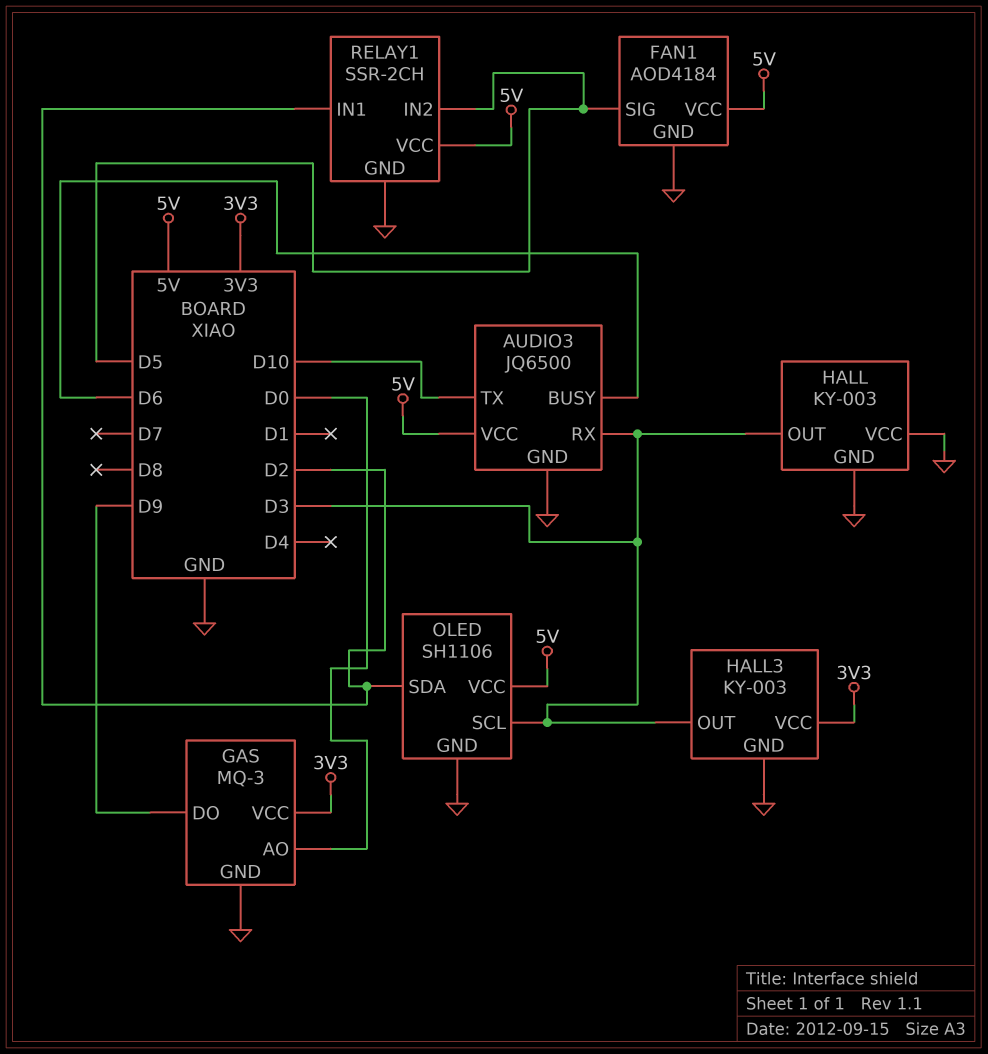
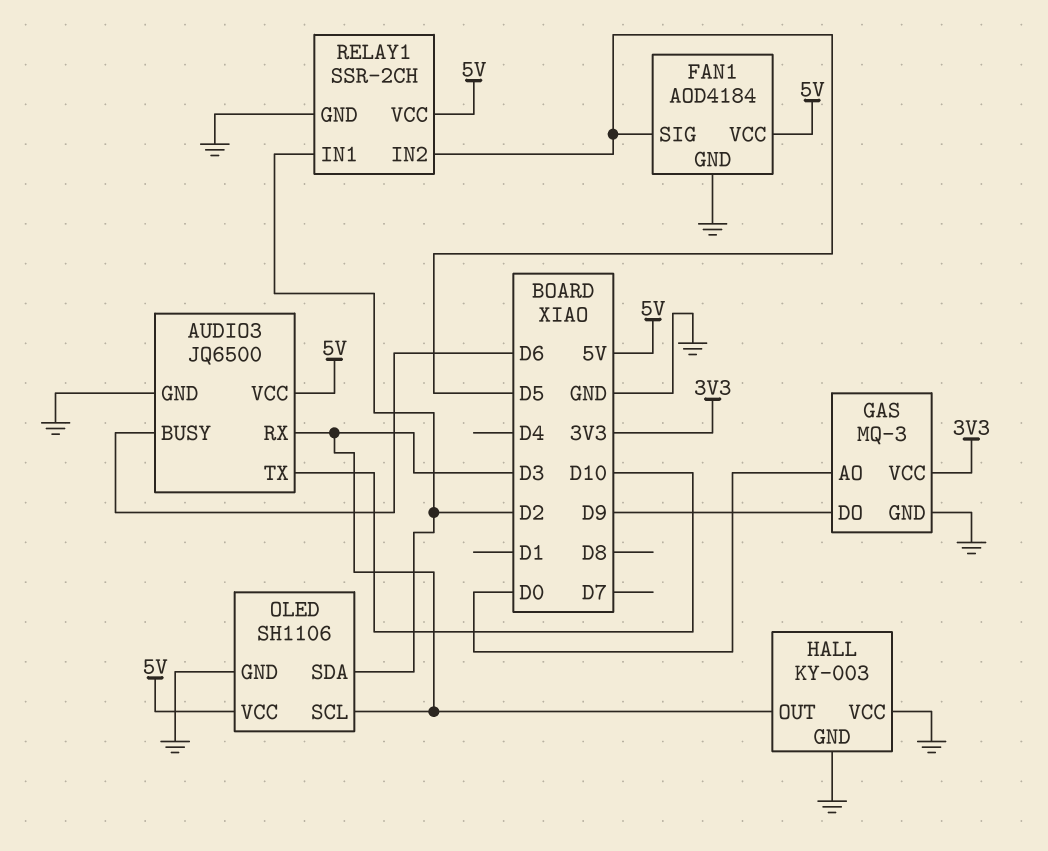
HALL3: KY-003 -> none
HALL3 pin GND: GND -> none
HALL3 pin OUT: D3 -> none
HALL3 pin VCC: 3V3 -> none

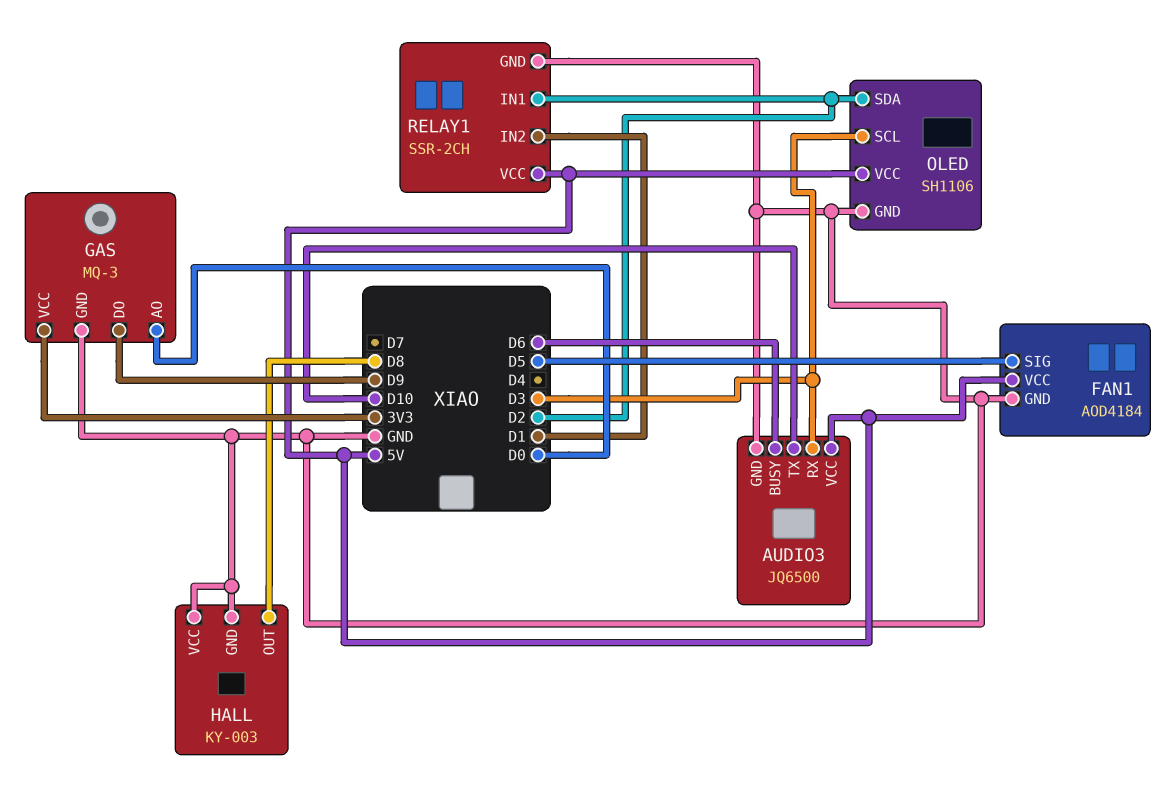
HALL pin OUT: D3 -> D8
RELAY1 pin IN2: D5 -> D1

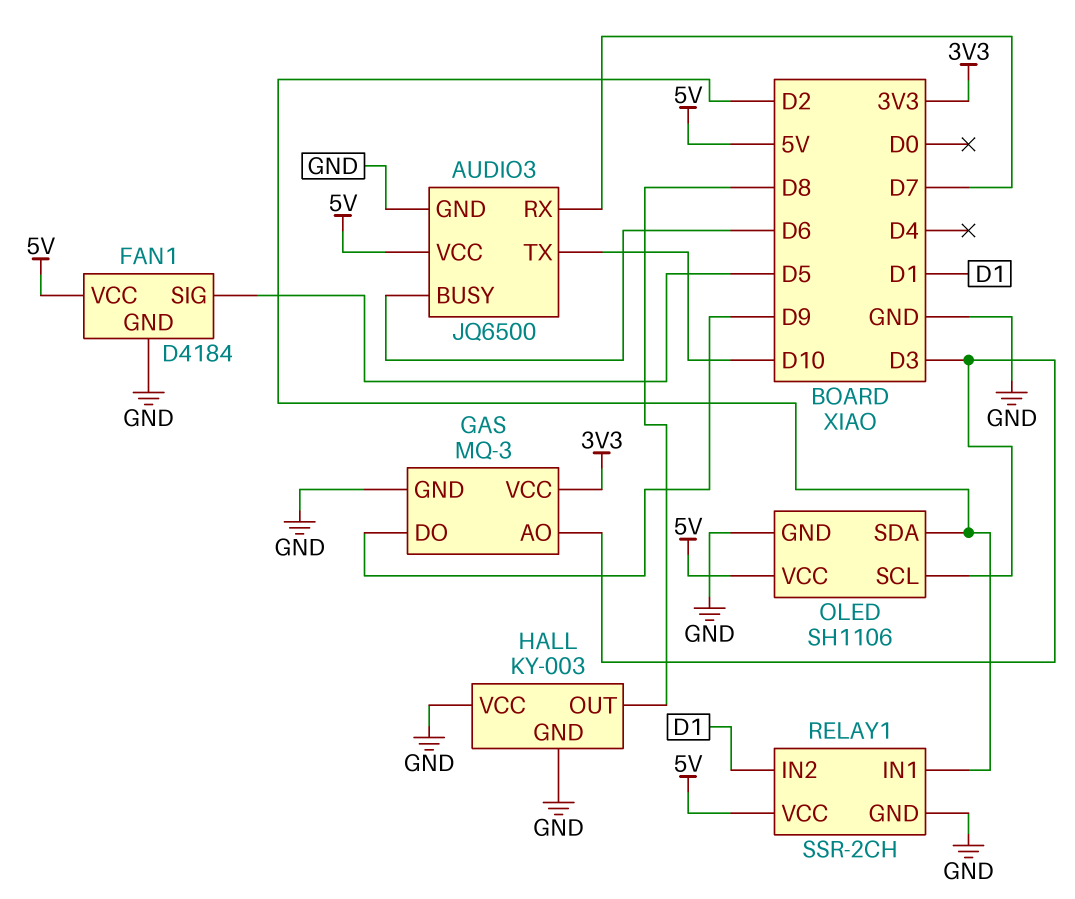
AUDIO3 pin RX: D3 -> D7
FAN1: AOD4184 -> D4184
GAS pin AO: D0 -> D3

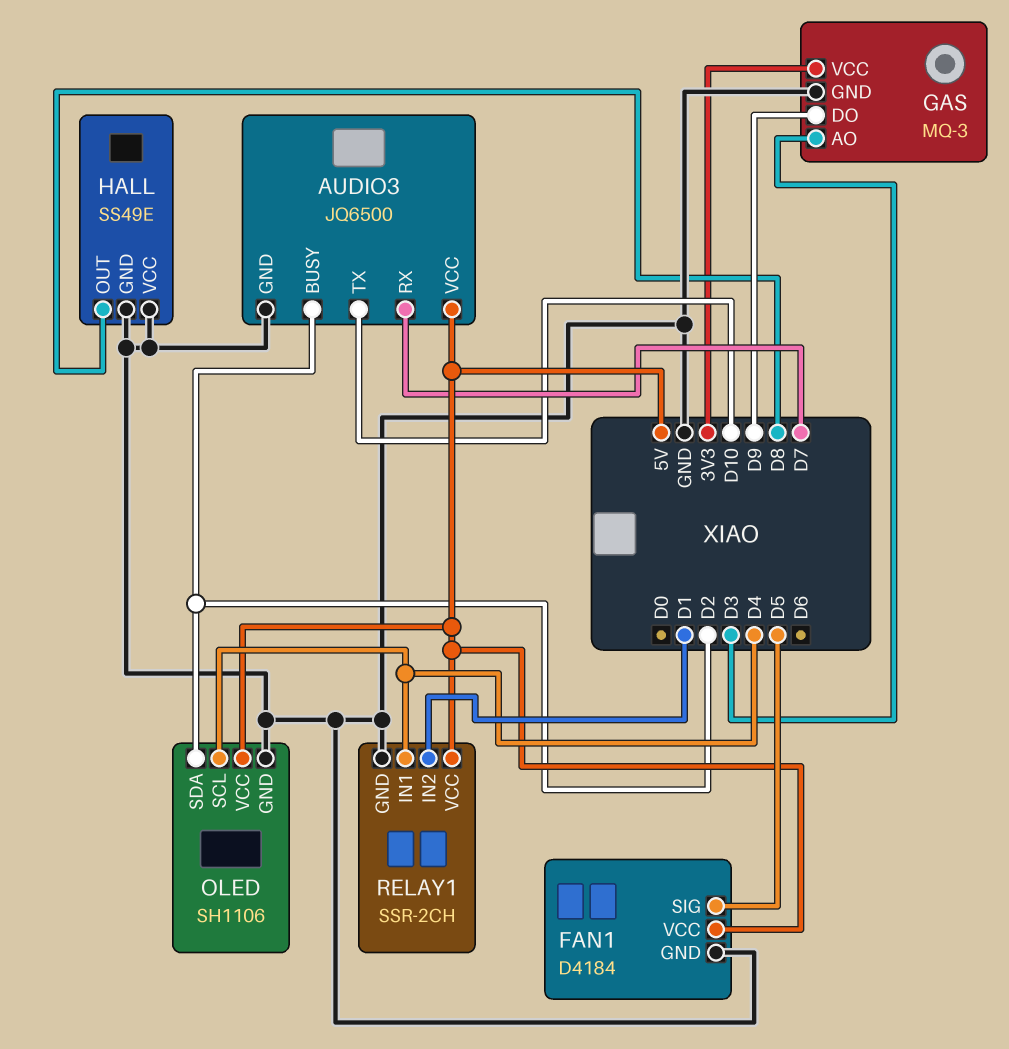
AUDIO3 pin BUSY: D6 -> D2
HALL: KY-003 -> SS49E
OLED pin SCL: D3 -> D4
RELAY1 pin IN1: D2 -> D4

